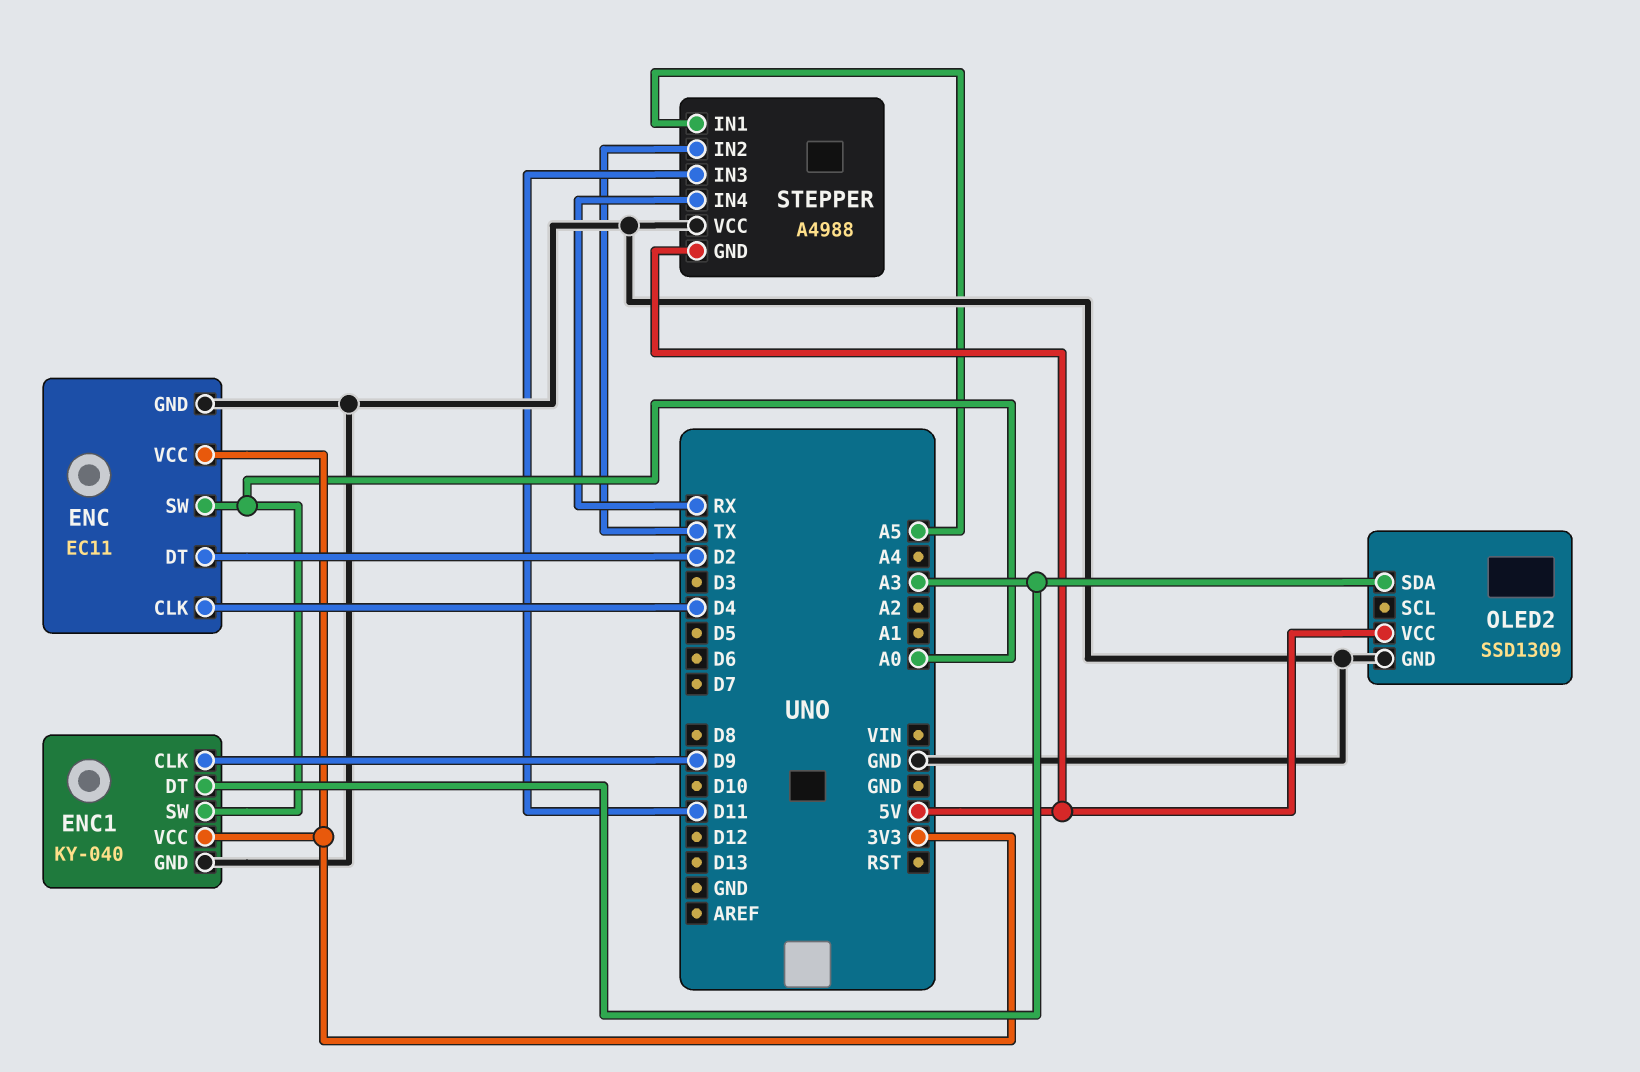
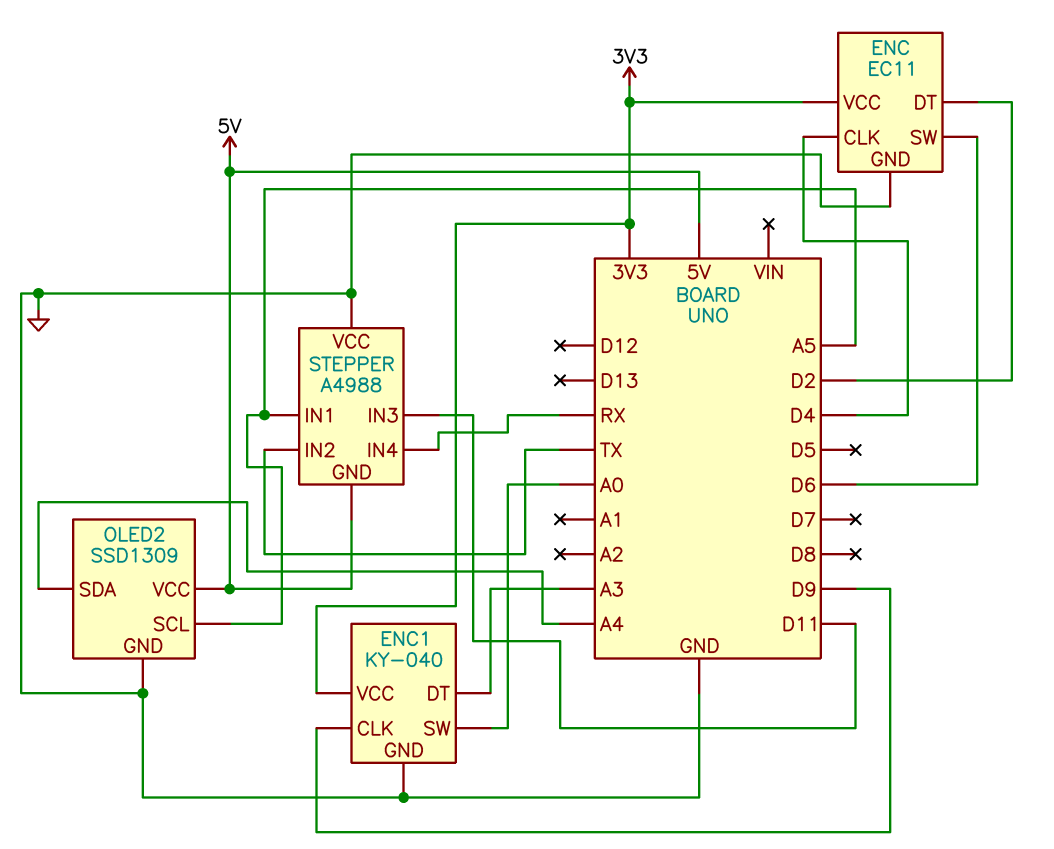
ENC pin SW: A0 -> D6
OLED2 pin SCL: none -> A5
OLED2 pin SDA: A3 -> A4

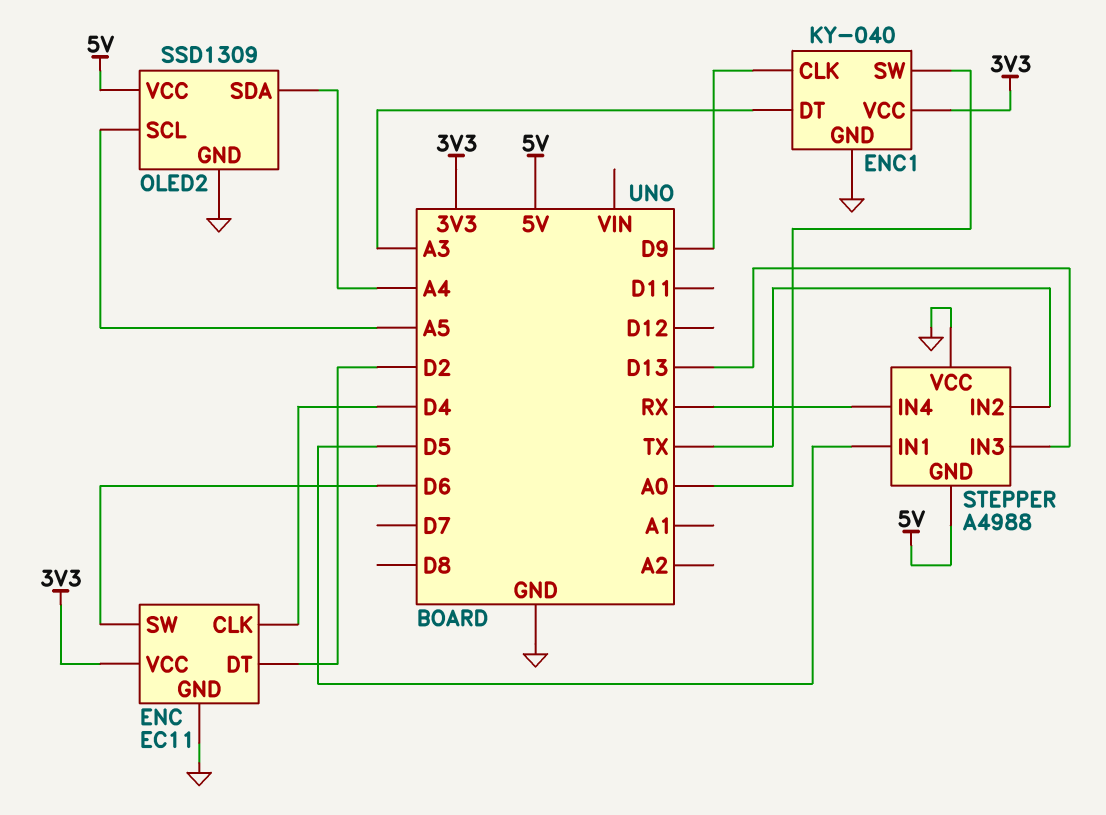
STEPPER pin IN1: A5 -> D5
STEPPER pin IN3: D11 -> D13

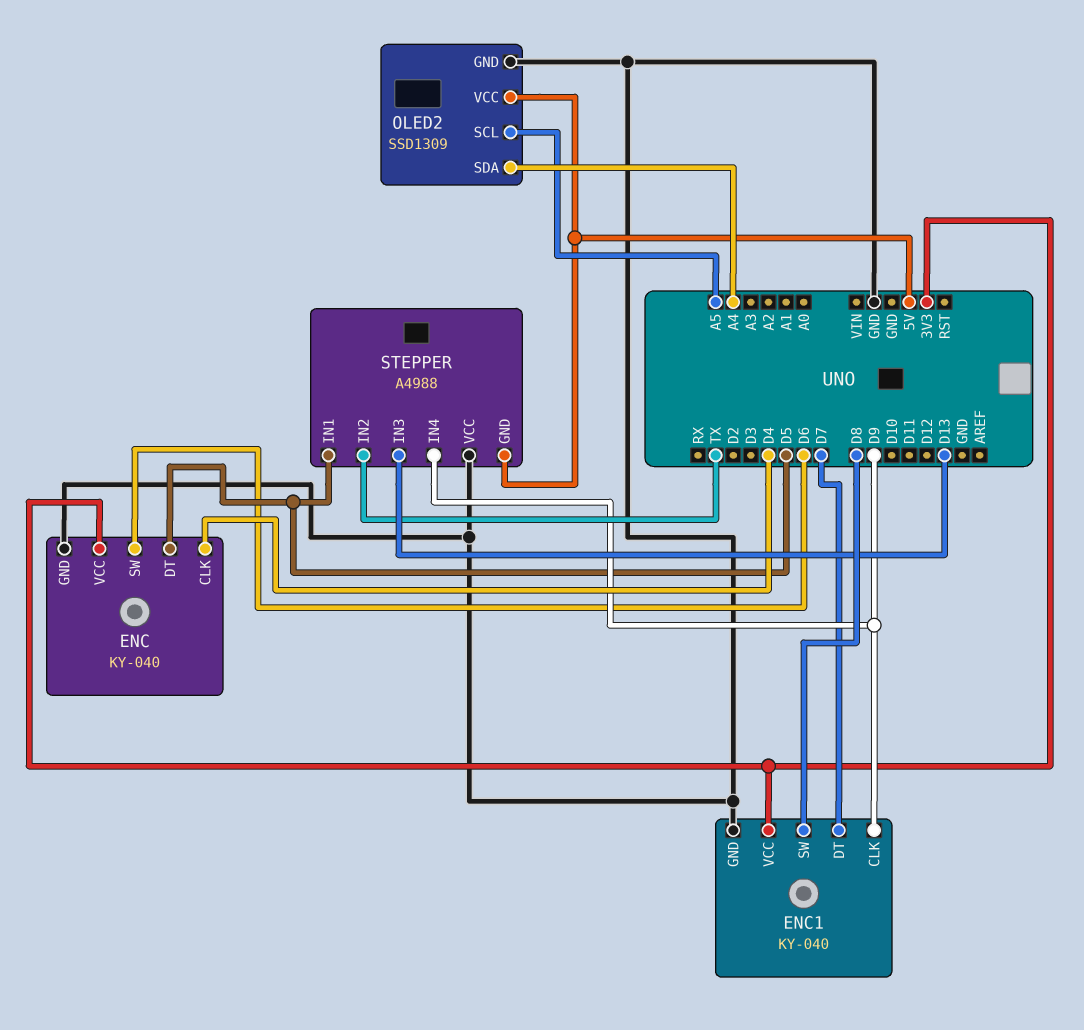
ENC: EC11 -> KY-040
ENC pin DT: D2 -> D5
ENC1 pin DT: A3 -> D7
ENC1 pin SW: A0 -> D8
STEPPER pin IN4: RX -> D9

